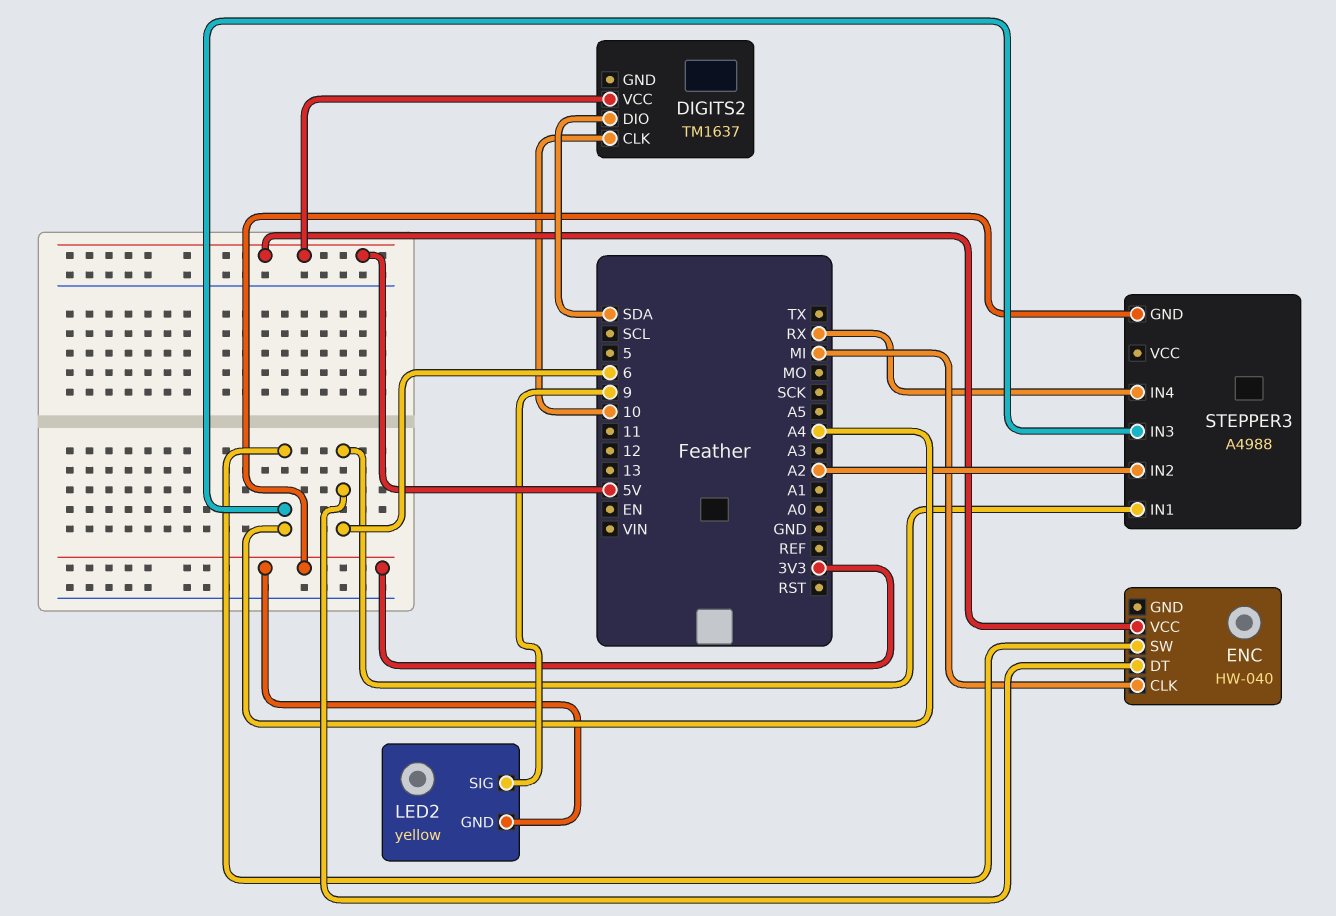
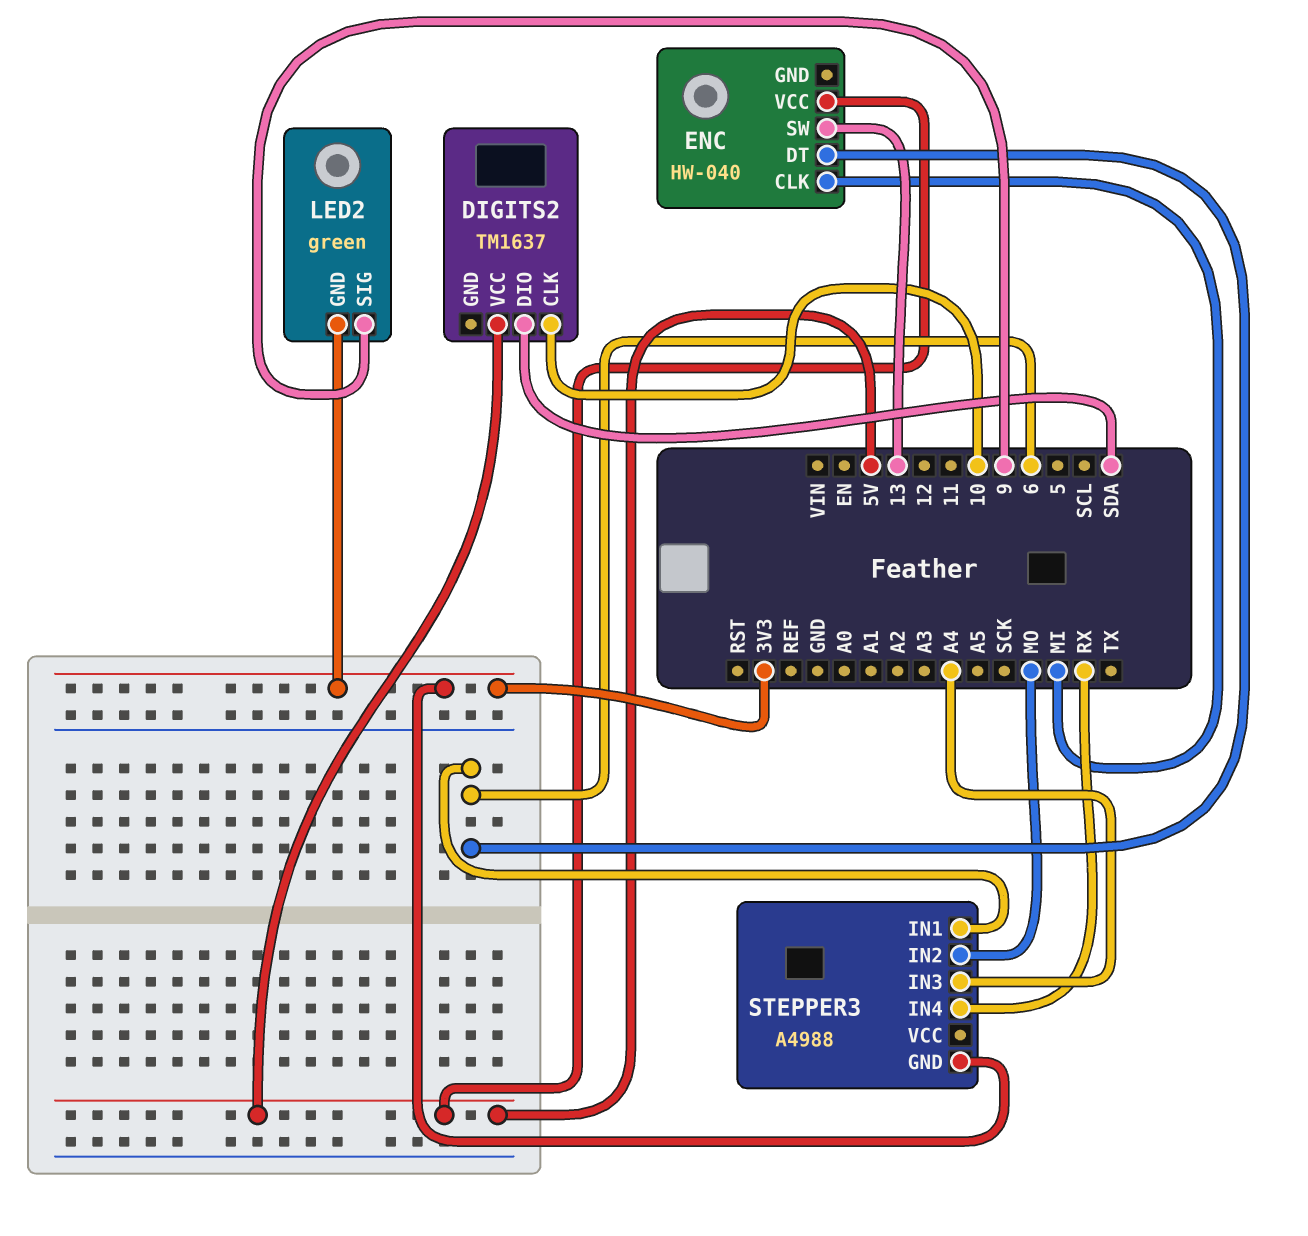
ENC pin SW: A4 -> 13
LED2: yellow -> green
STEPPER3 pin IN2: A2 -> MO

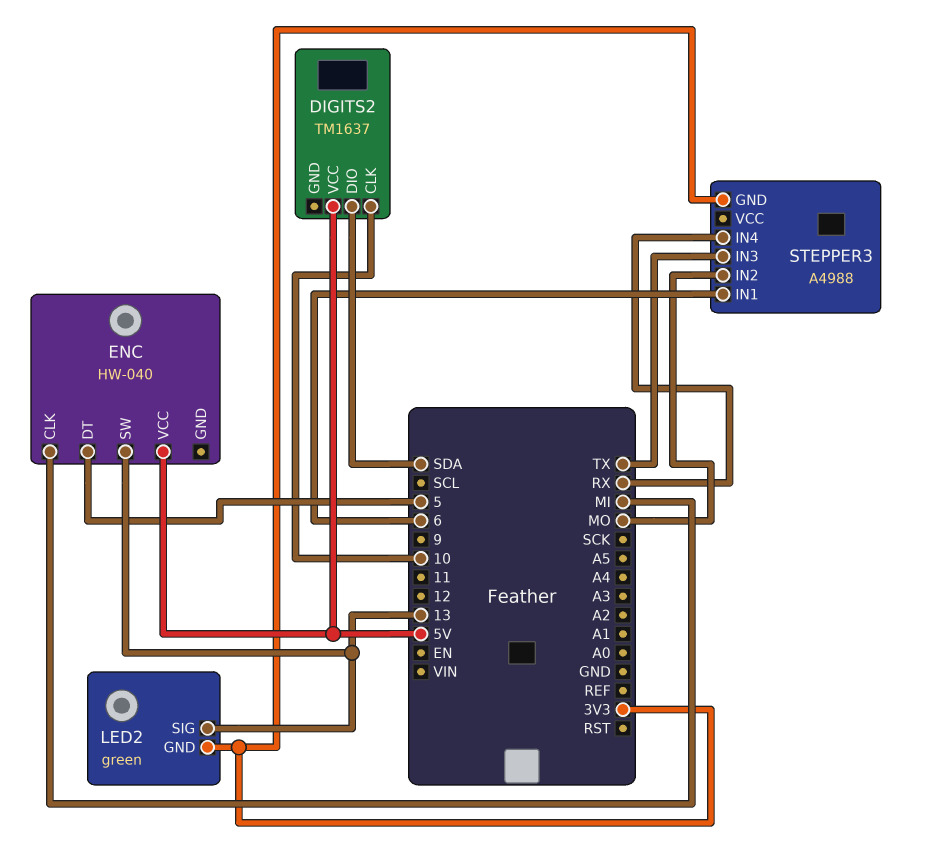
ENC pin DT: 6 -> 5
LED2 pin SIG: 9 -> 13
STEPPER3 pin IN3: A4 -> TX

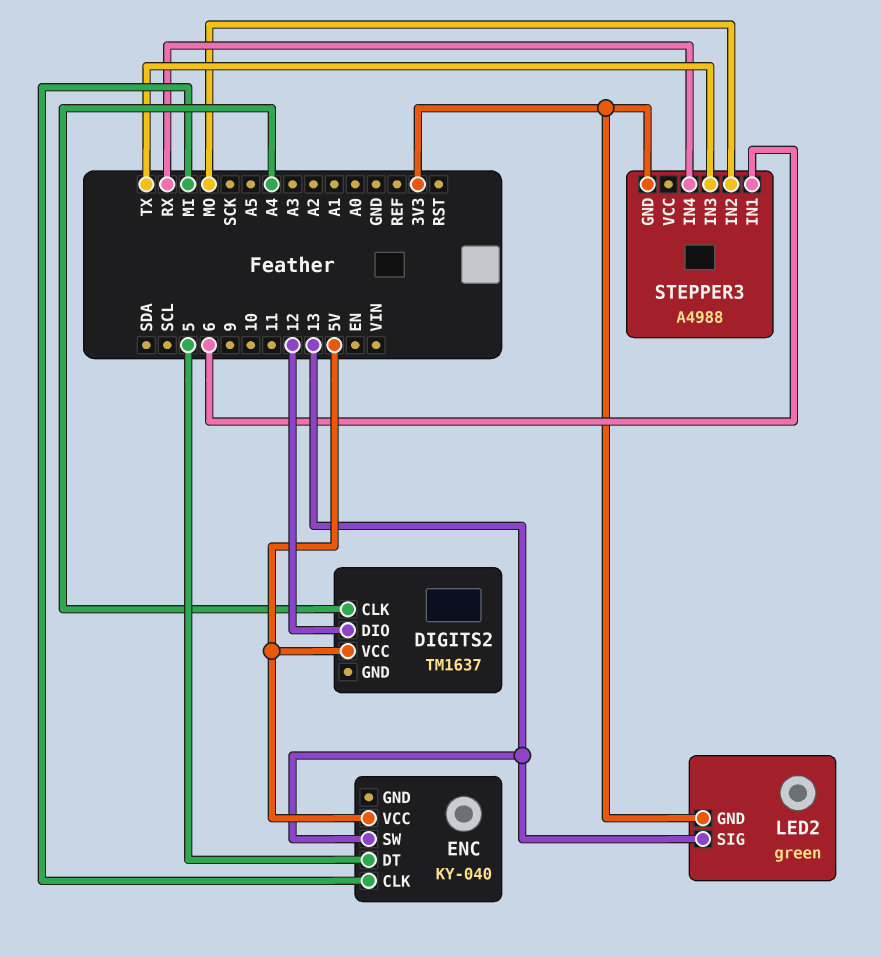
DIGITS2 pin CLK: 10 -> A4
DIGITS2 pin DIO: SDA -> 12
ENC: HW-040 -> KY-040

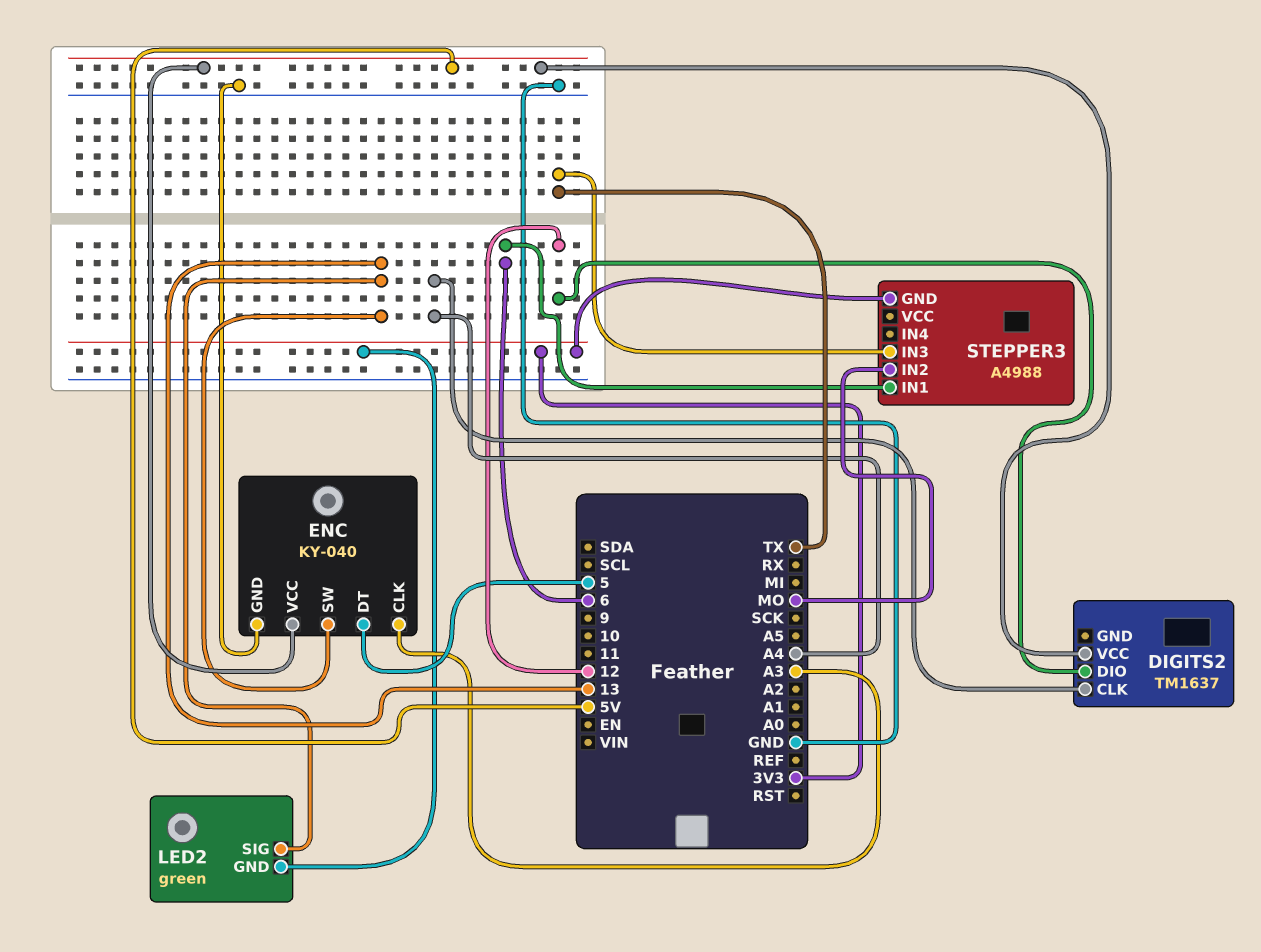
ENC pin CLK: MI -> A3
ENC pin GND: none -> GND
STEPPER3 pin IN4: RX -> none

